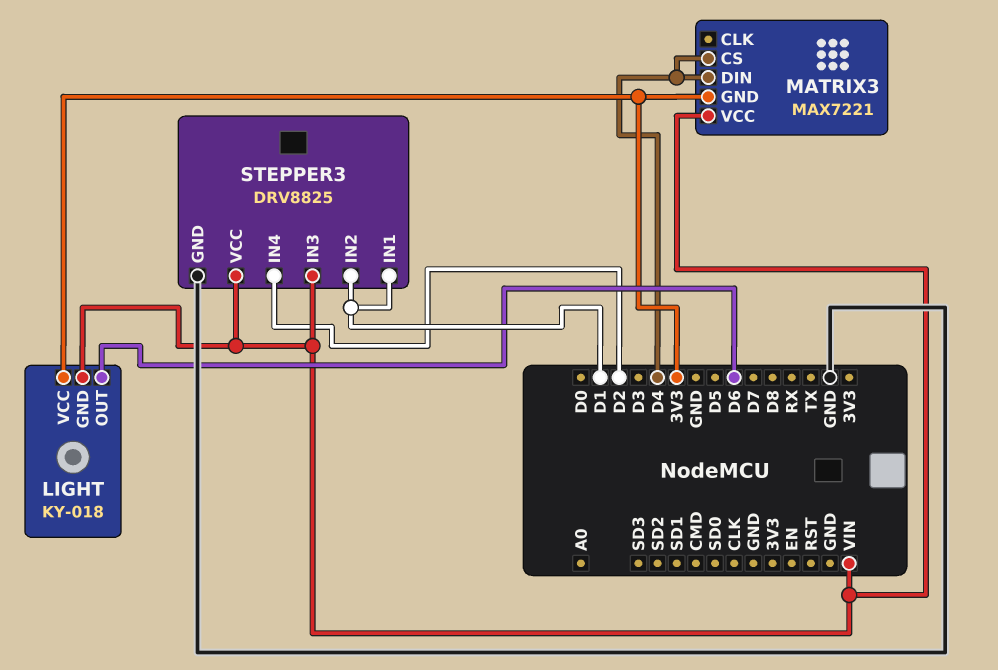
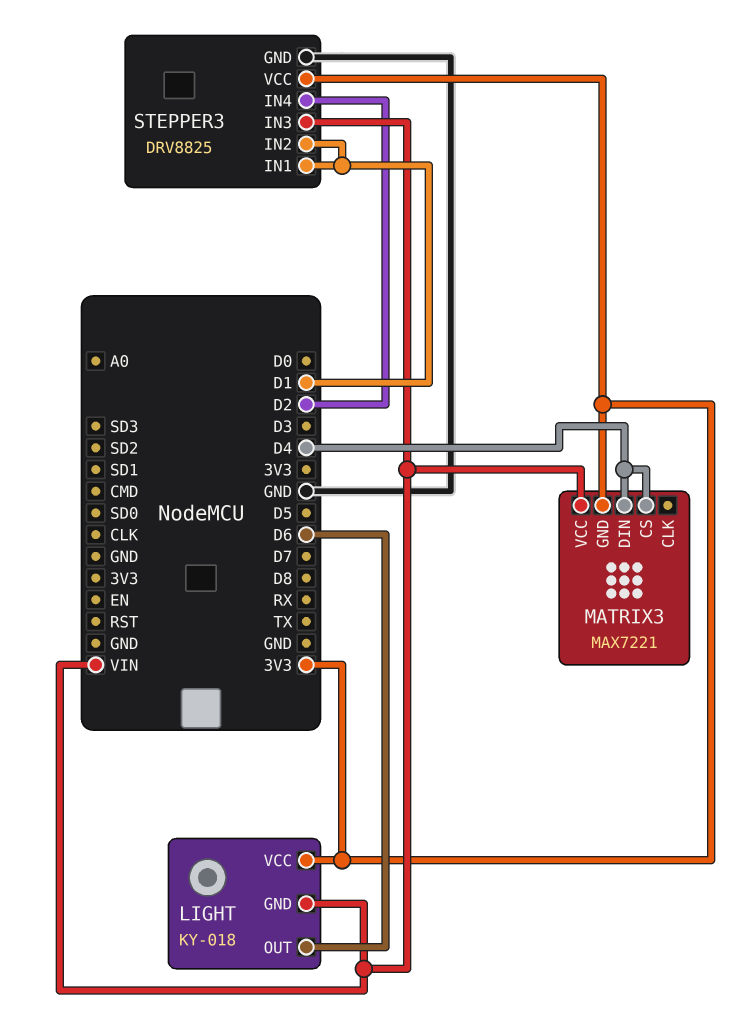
STEPPER3 pin VCC: VIN -> 3V3

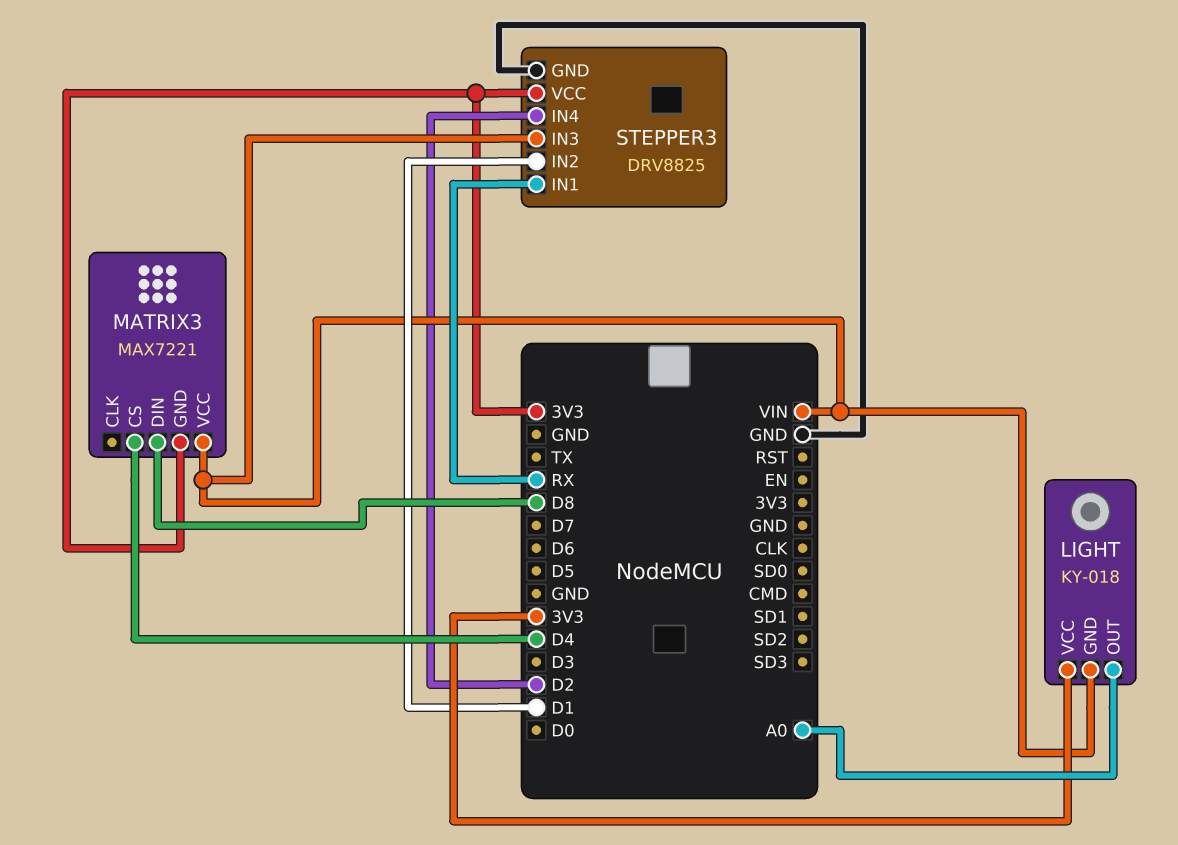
LIGHT pin OUT: D6 -> A0
MATRIX3 pin DIN: D4 -> D8
STEPPER3 pin IN1: D1 -> RX

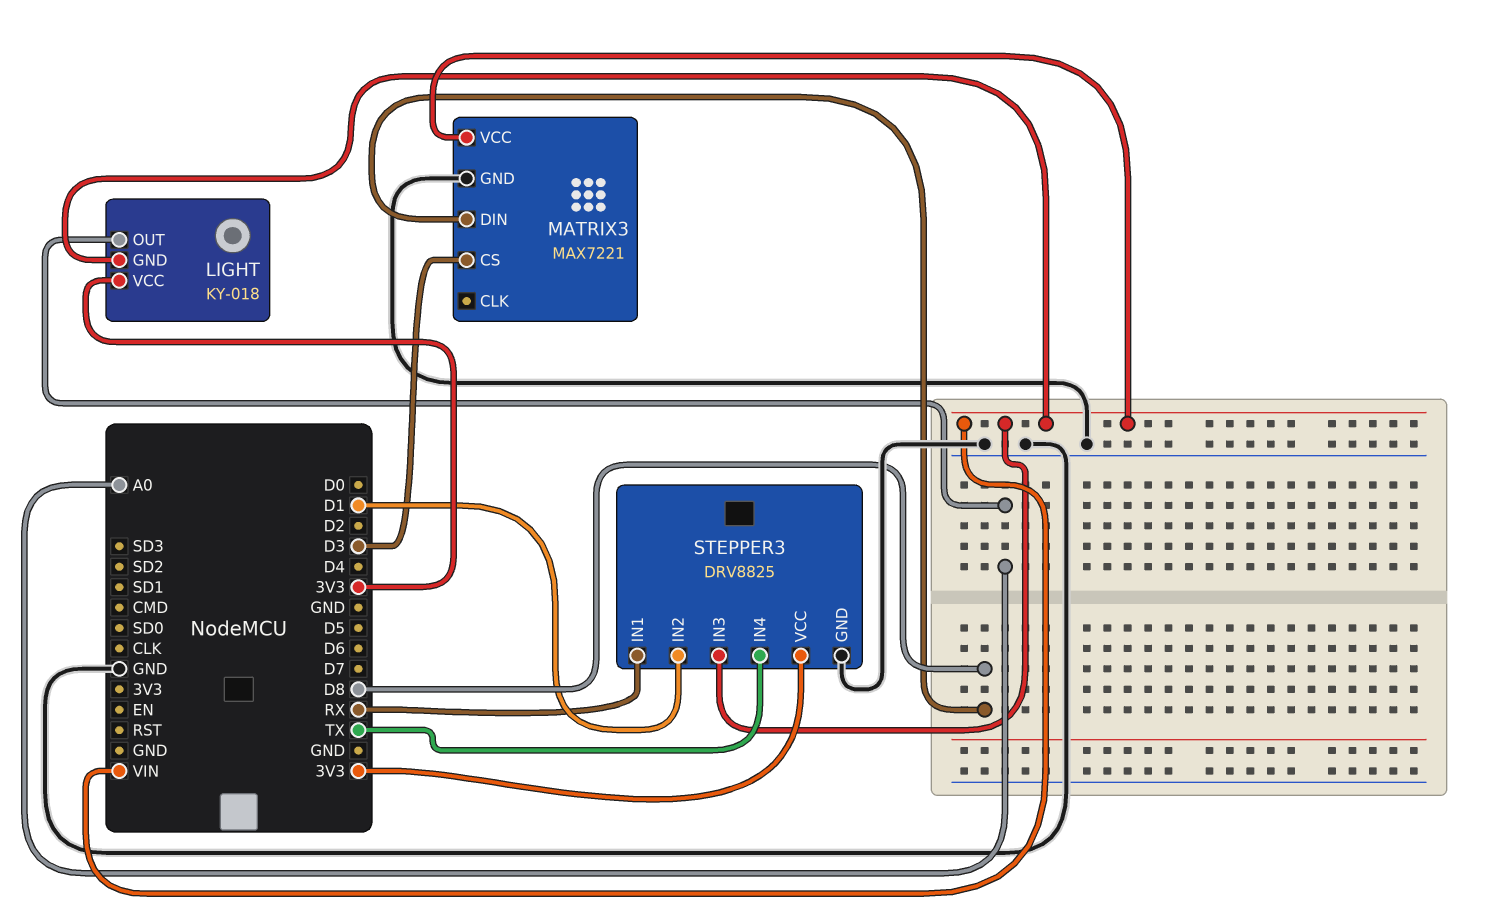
MATRIX3 pin CS: D4 -> D3
MATRIX3 pin GND: 3V3 -> GND
STEPPER3 pin IN4: D2 -> TX

